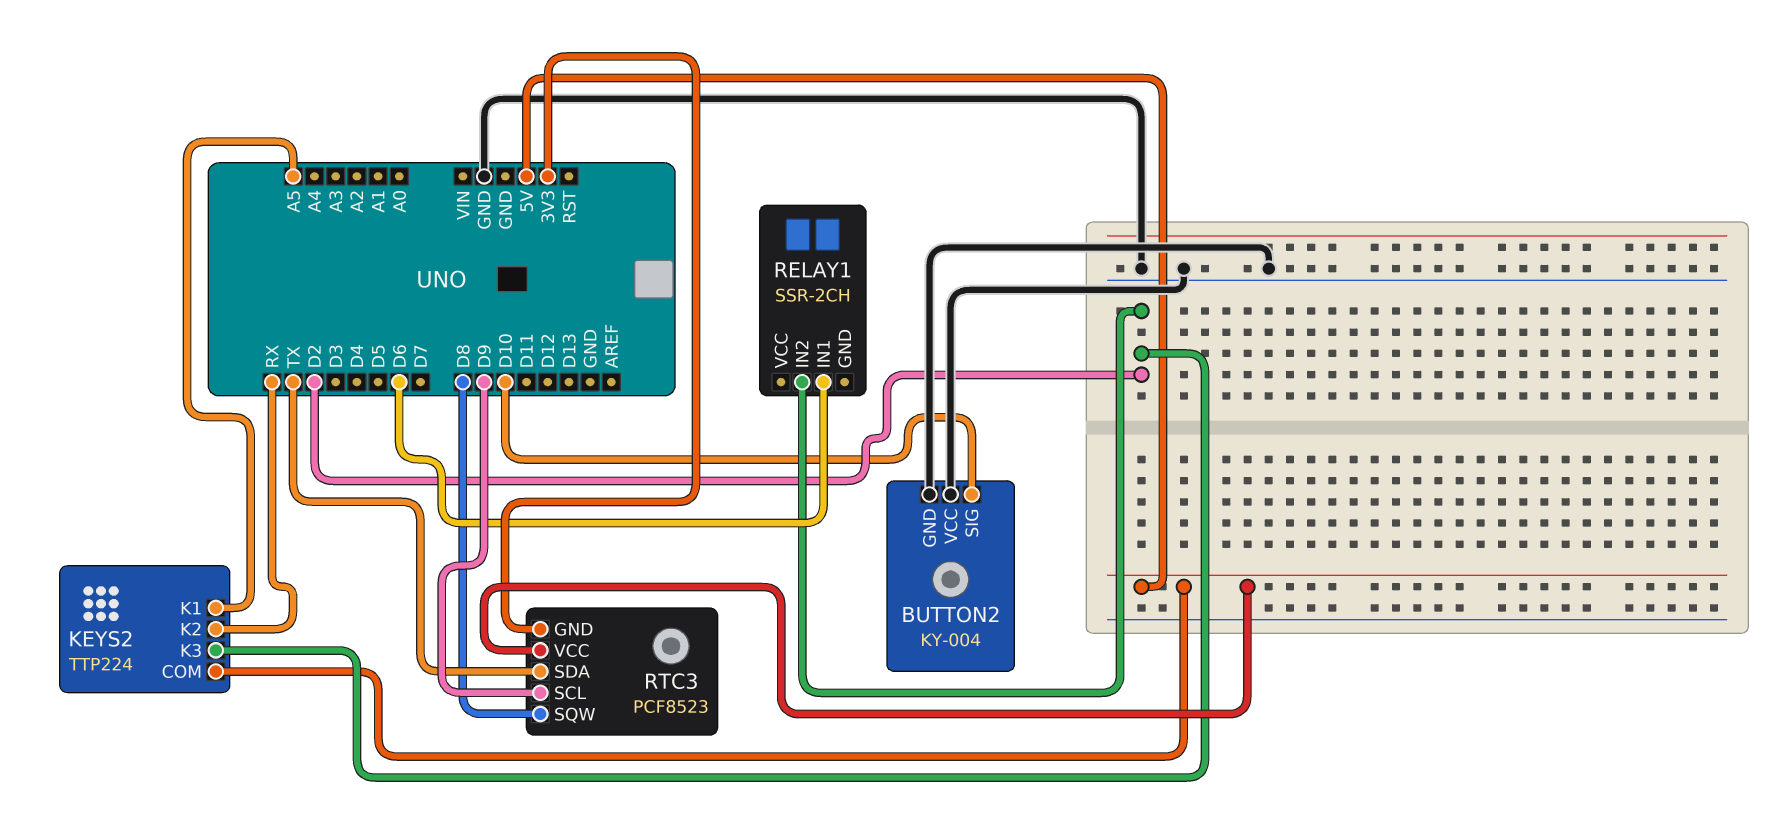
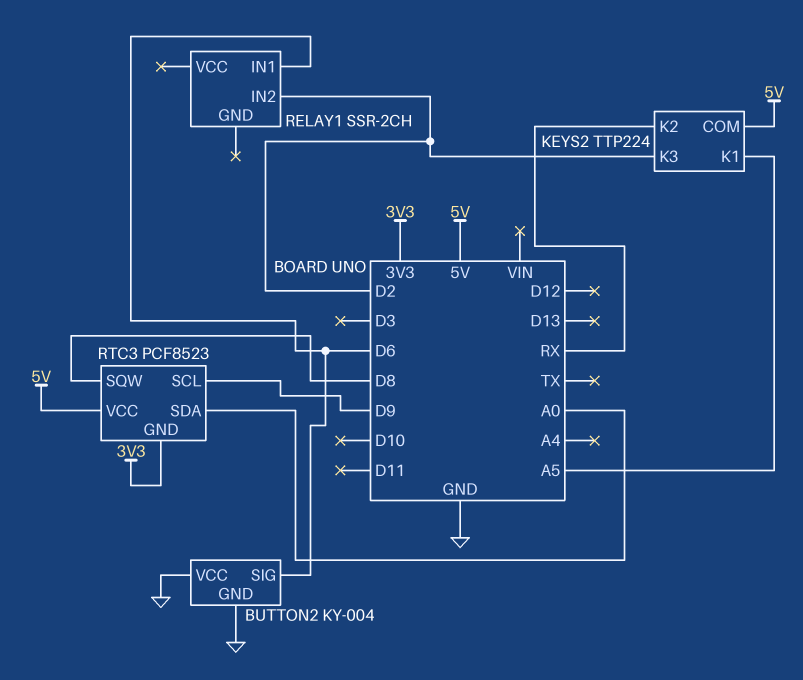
BUTTON2 pin SIG: D10 -> D6
RTC3 pin SDA: TX -> A0

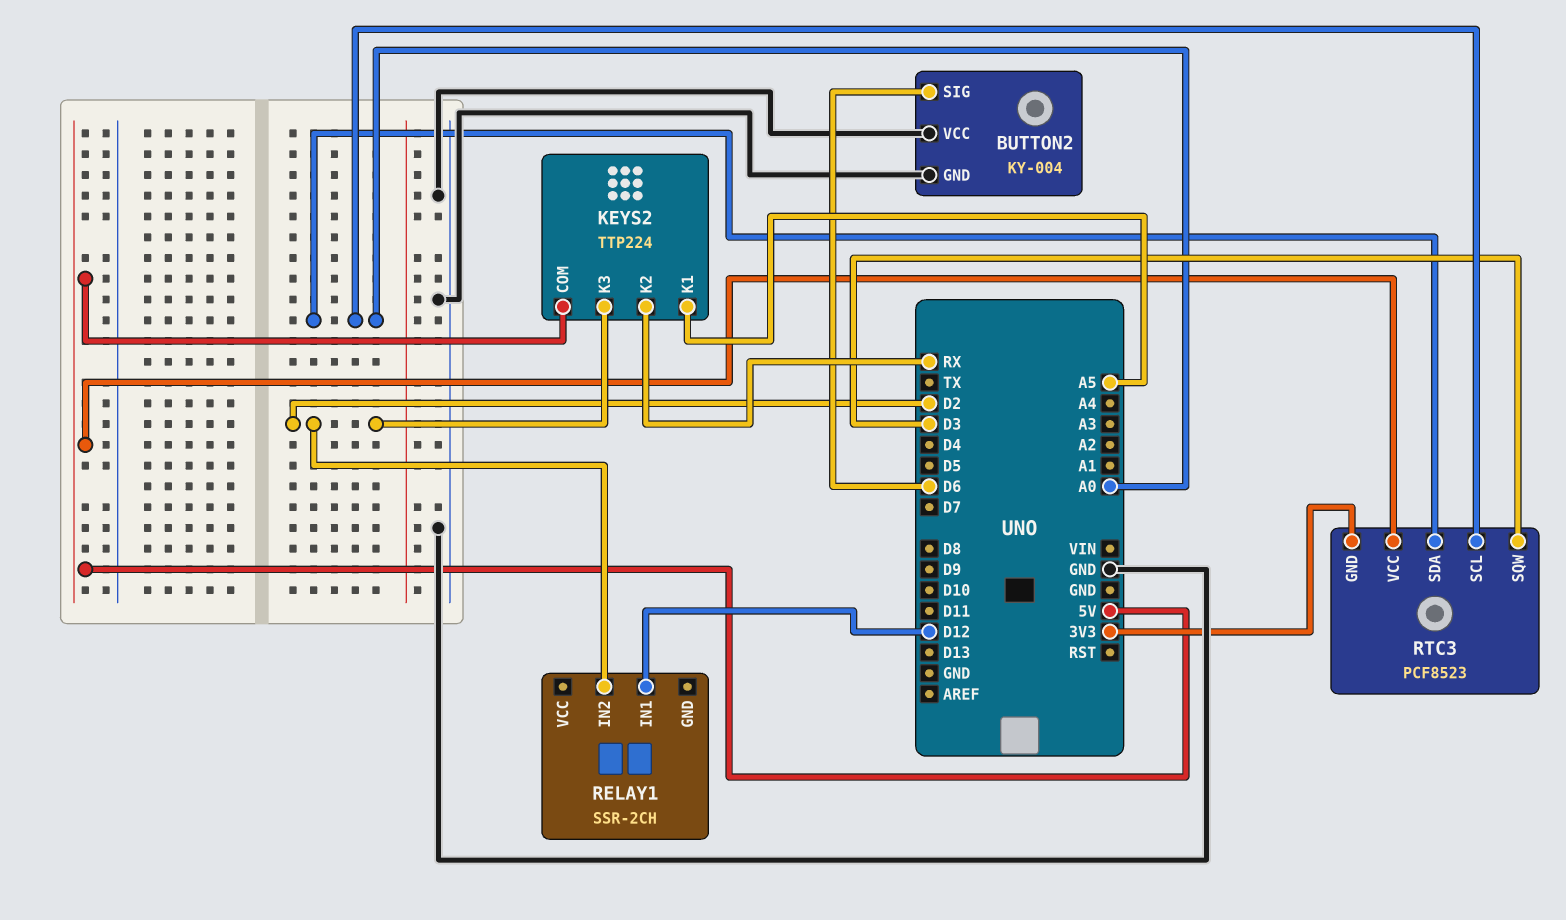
RELAY1 pin IN1: D6 -> D12
RTC3 pin SCL: D9 -> A0
RTC3 pin SQW: D8 -> D3

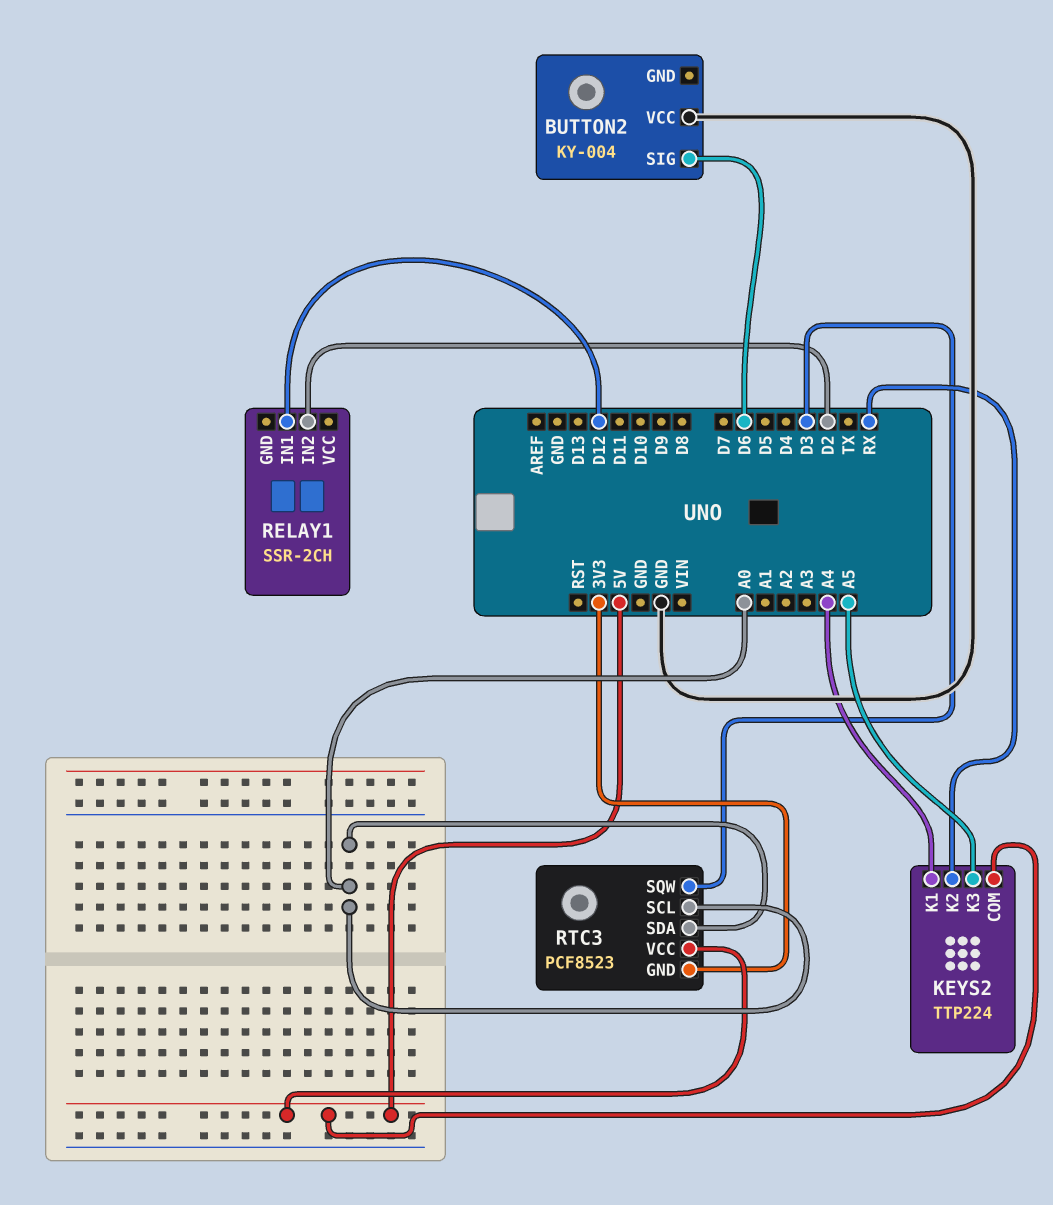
BUTTON2 pin GND: GND -> none
KEYS2 pin K1: A5 -> A4
KEYS2 pin K3: D2 -> A5

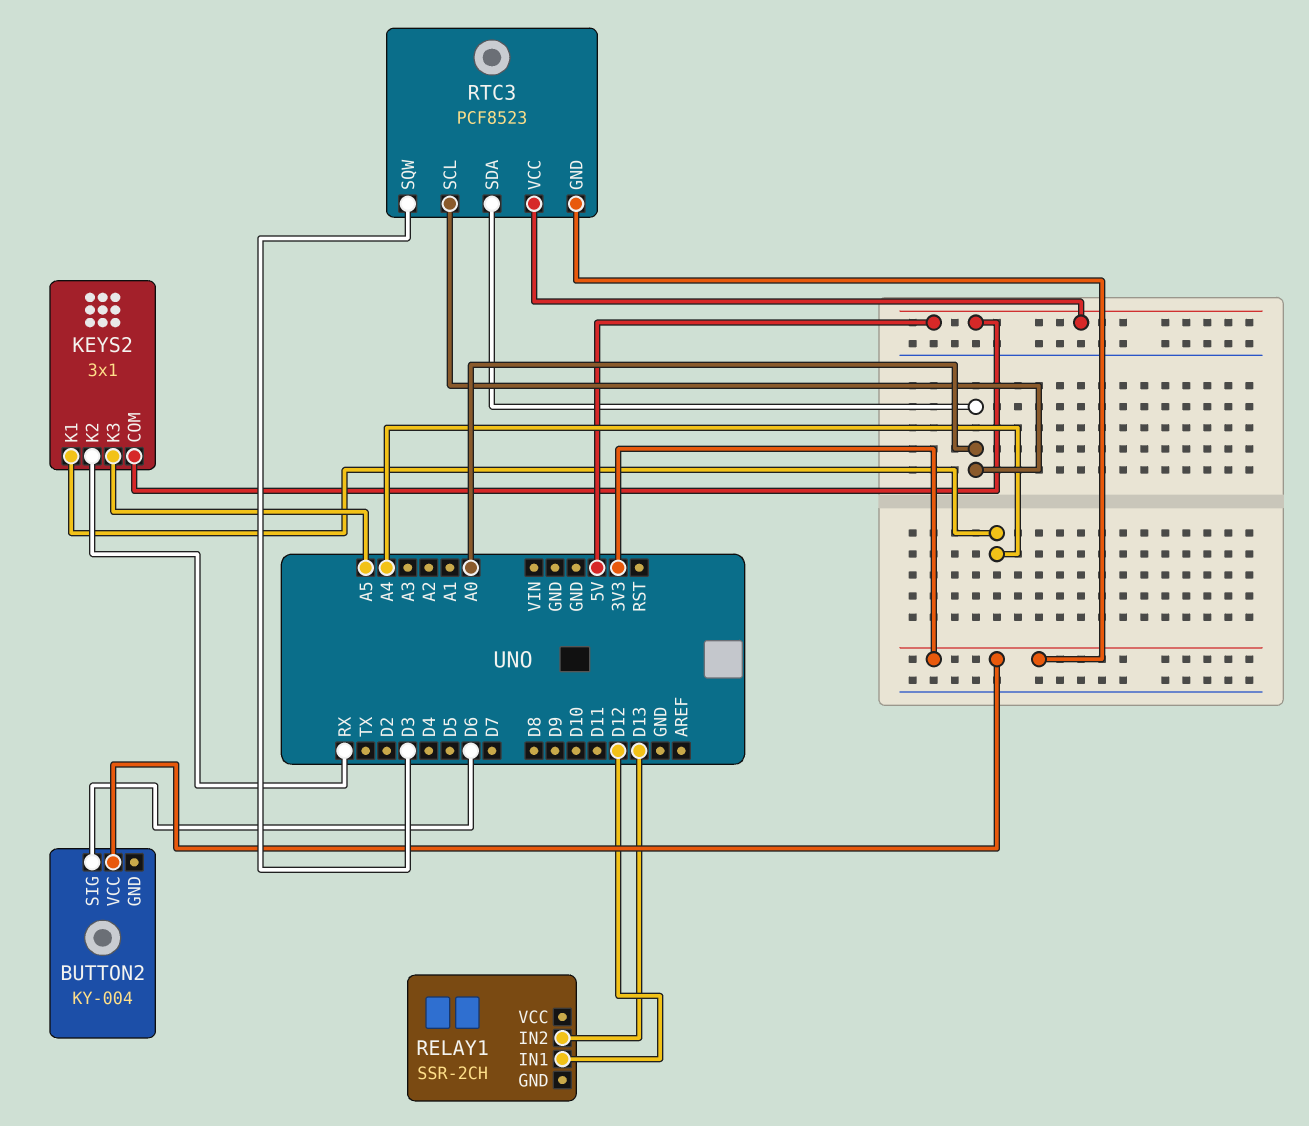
BUTTON2 pin VCC: GND -> 3V3
KEYS2: TTP224 -> 3x1
RELAY1 pin IN2: D2 -> D13

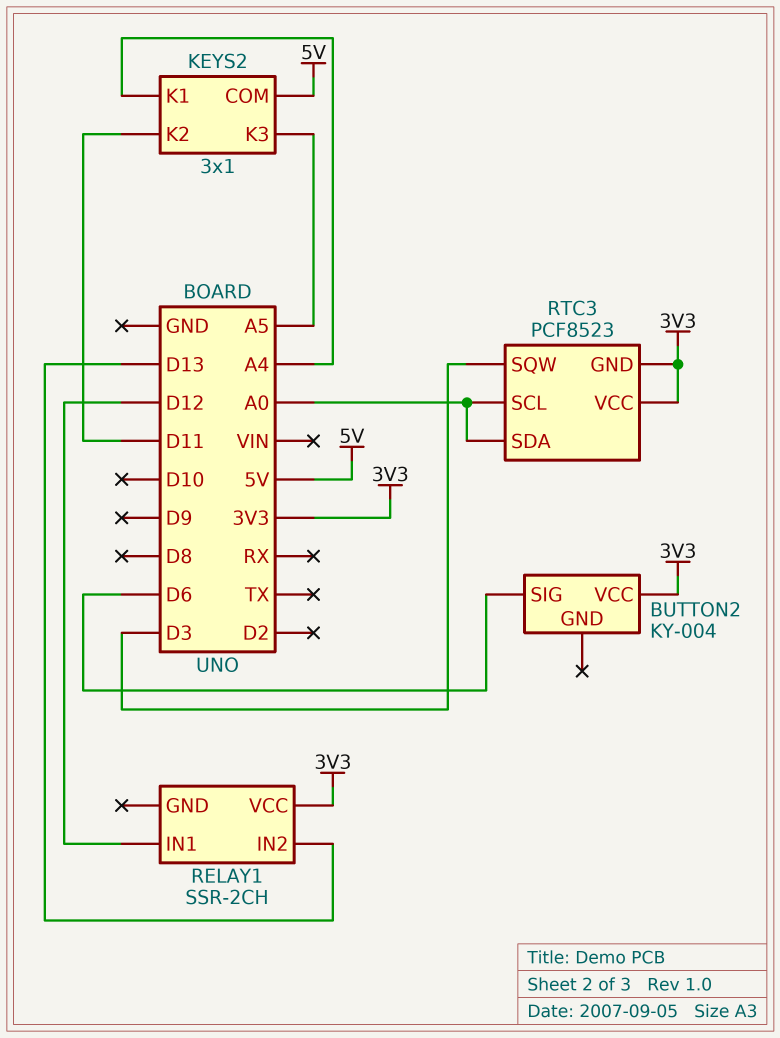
KEYS2 pin K2: RX -> D11
RELAY1 pin VCC: none -> 3V3
RTC3 pin VCC: 5V -> 3V3

